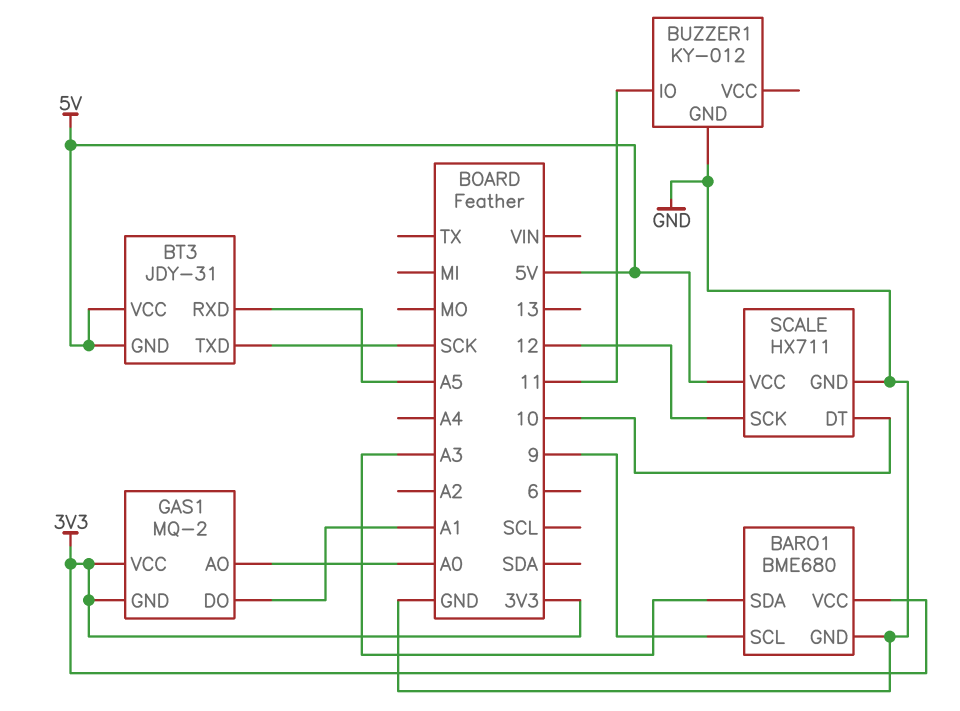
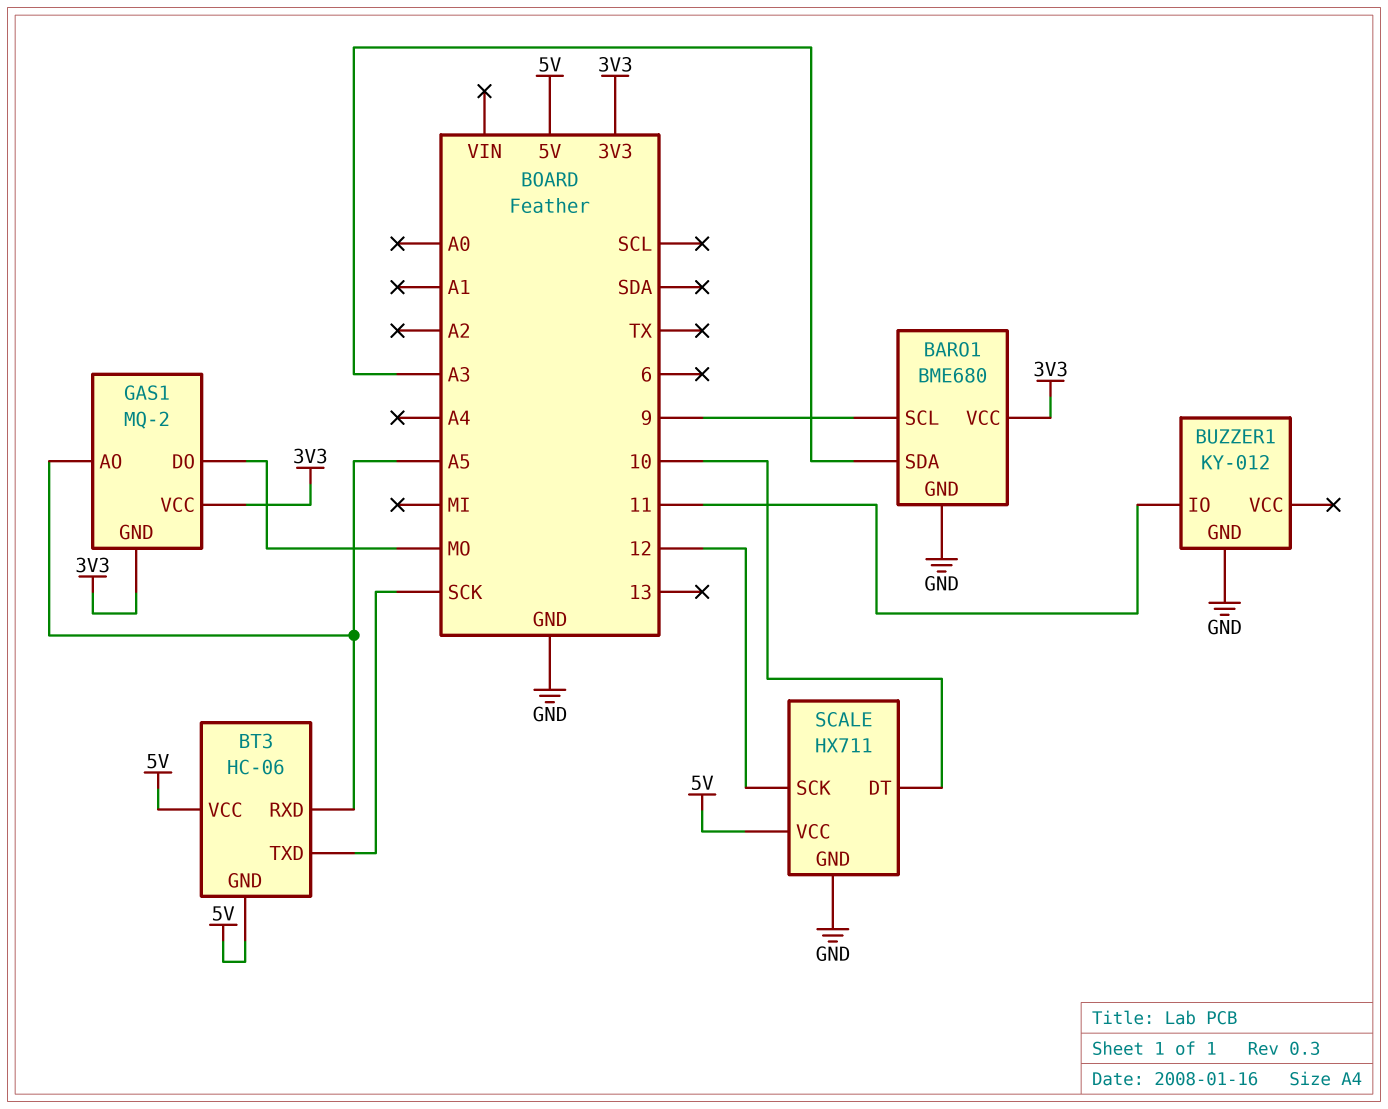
BT3: JDY-31 -> HC-06
GAS1 pin AO: A0 -> A5
GAS1 pin DO: A1 -> MO

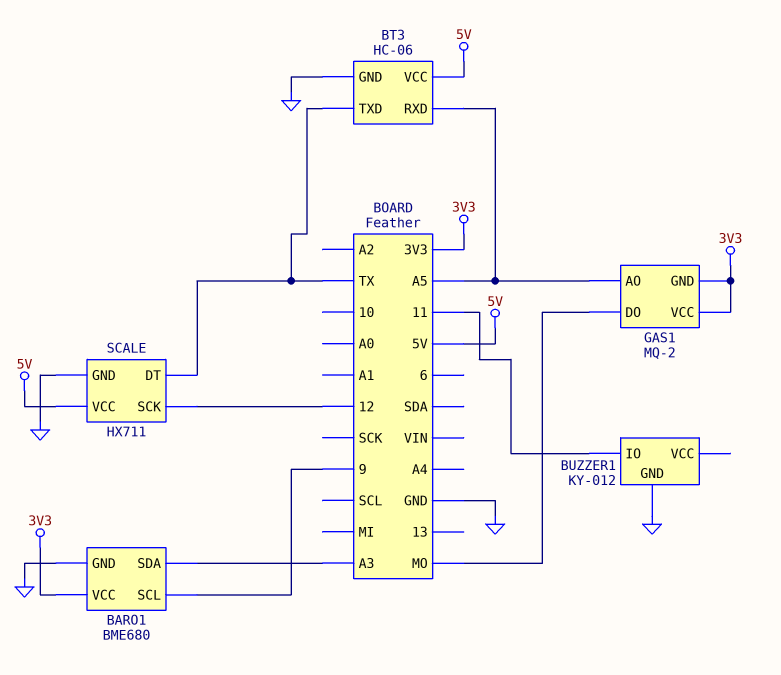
BT3 pin GND: 5V -> GND
BT3 pin TXD: SCK -> TX
SCALE pin DT: 10 -> TX

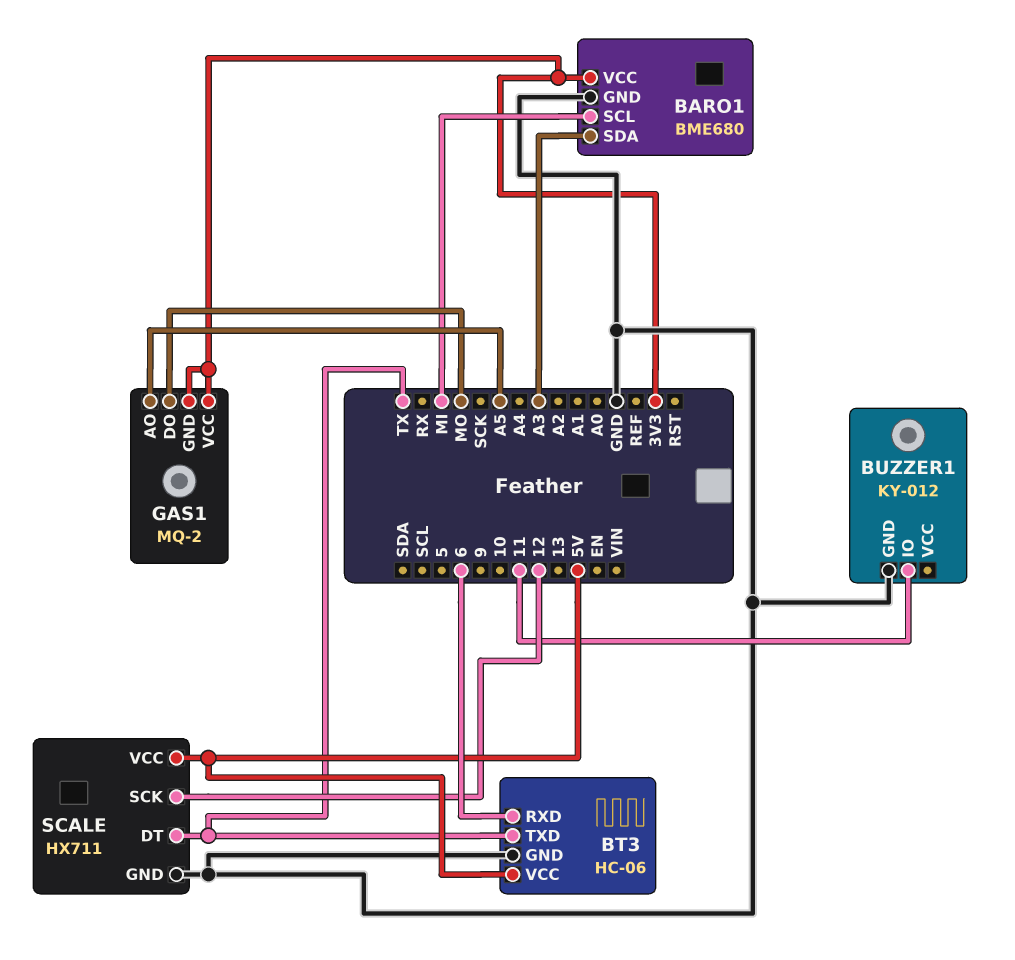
BARO1 pin SCL: 9 -> MI
BT3 pin RXD: A5 -> 6

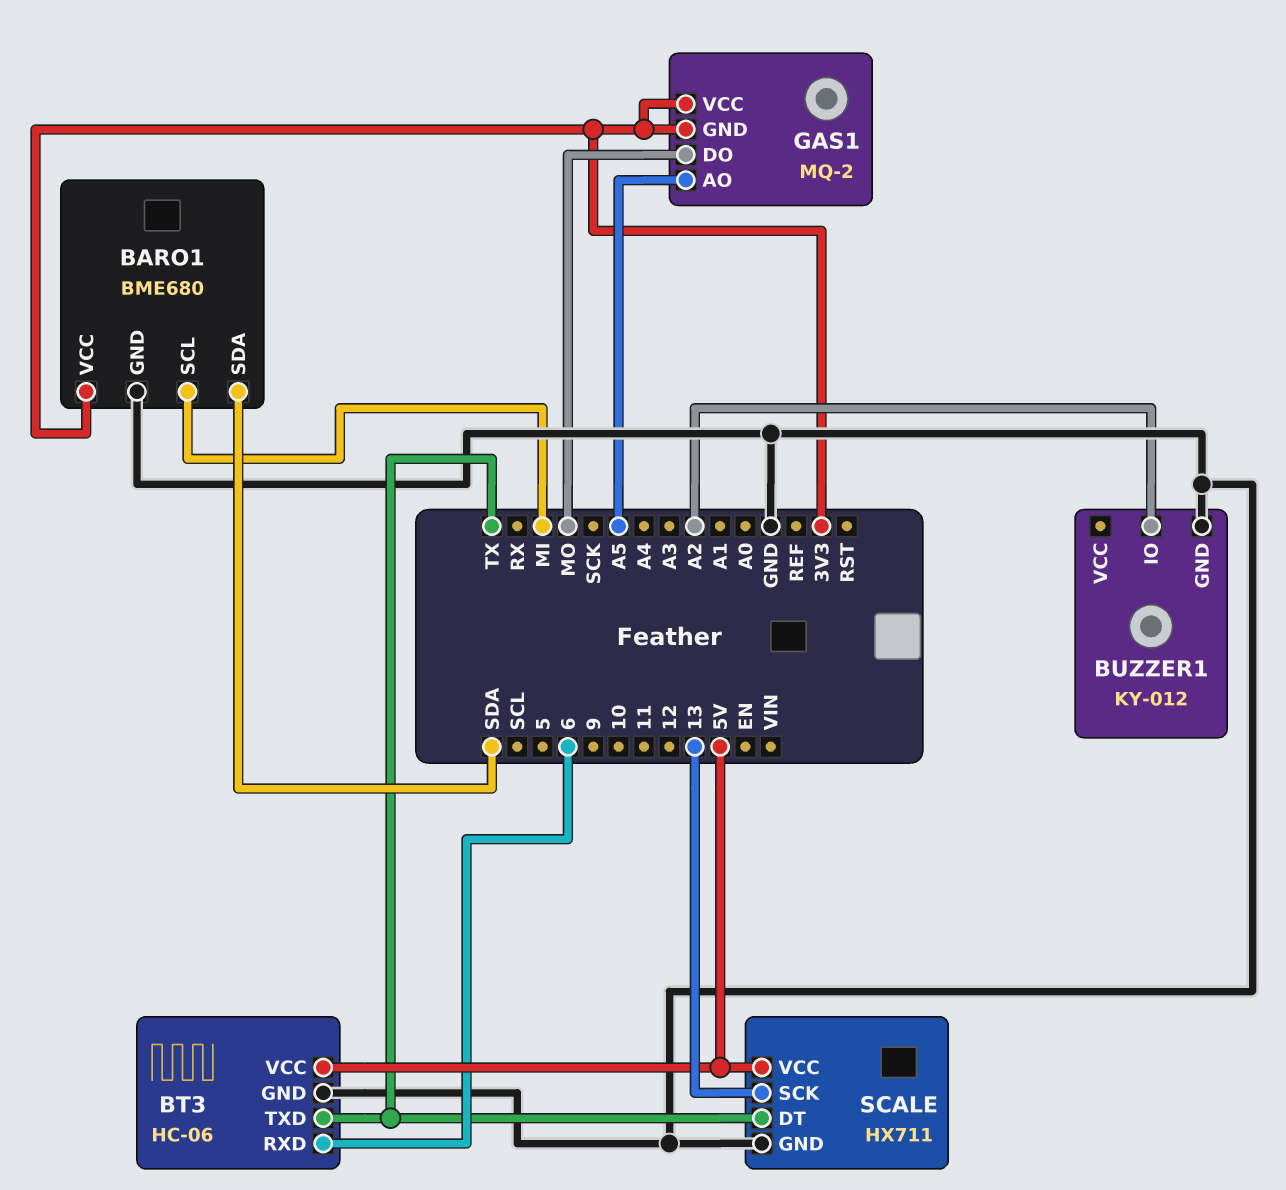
BARO1 pin SDA: A3 -> SDA
BUZZER1 pin IO: 11 -> A2
SCALE pin SCK: 12 -> 13

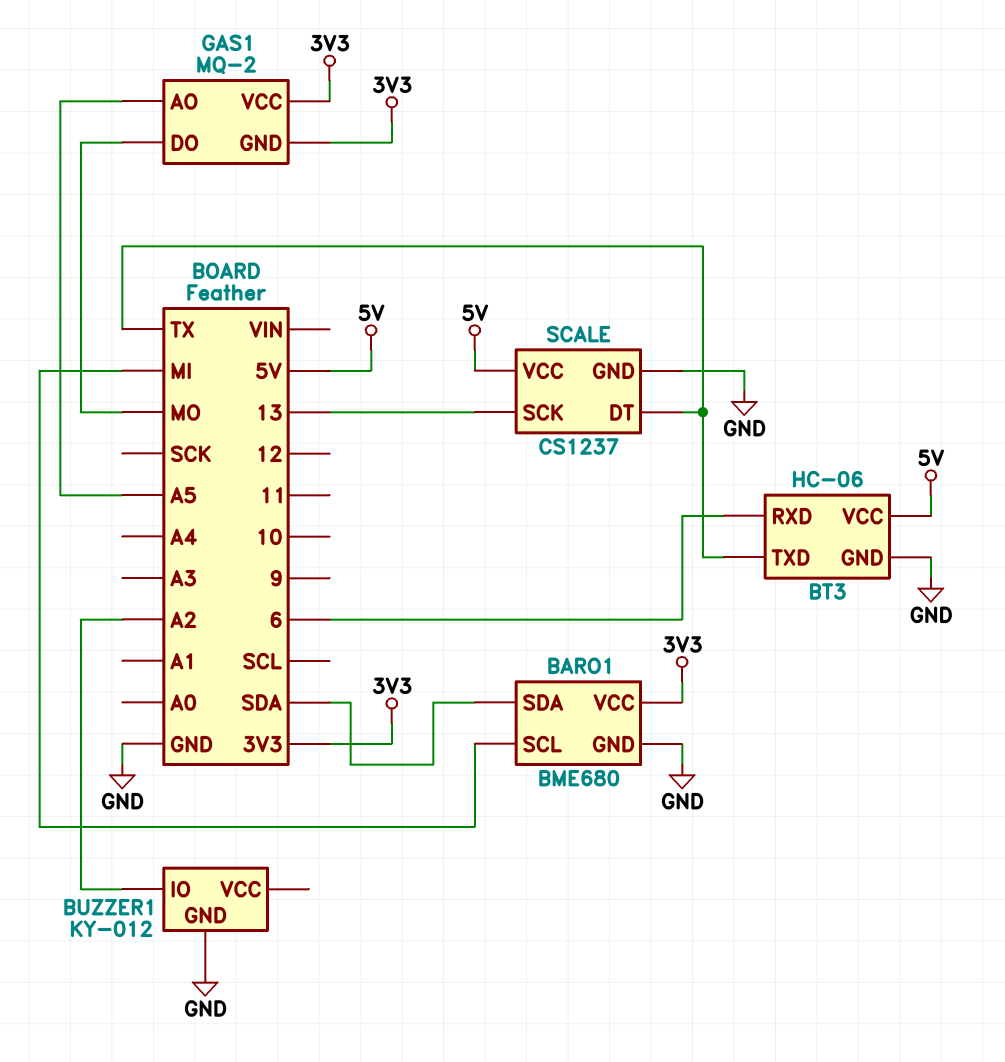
SCALE: HX711 -> CS1237

